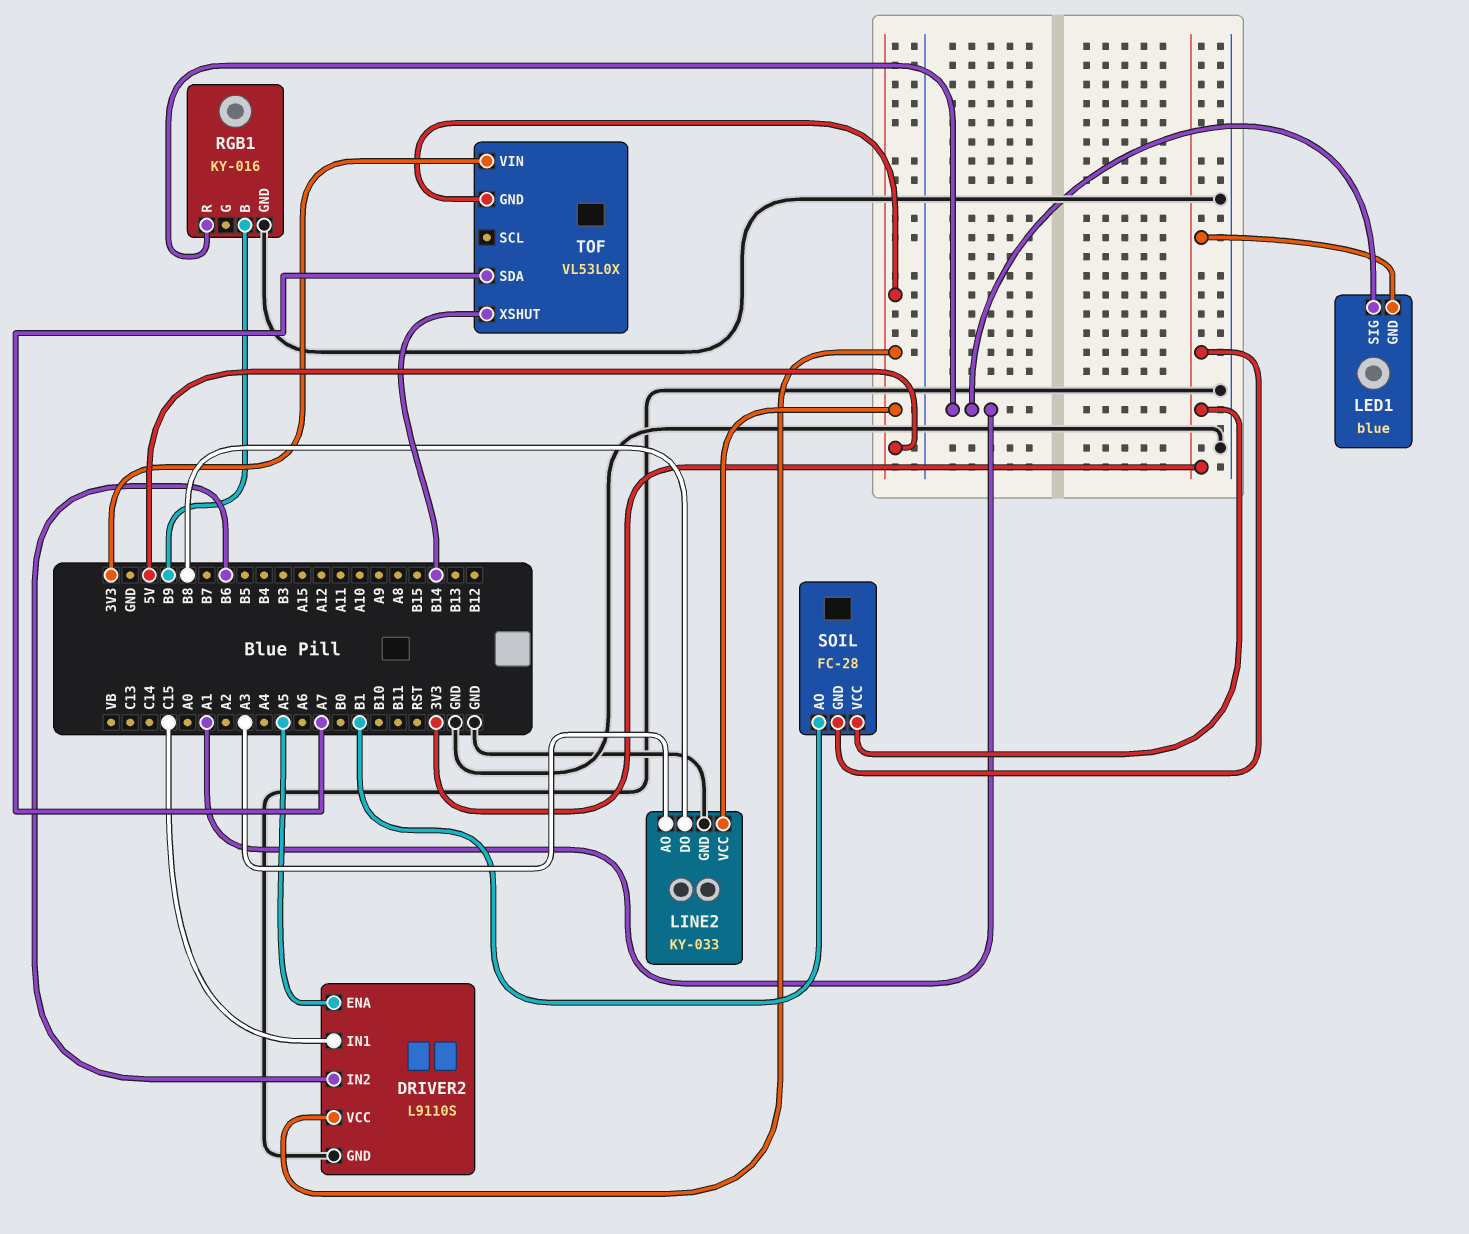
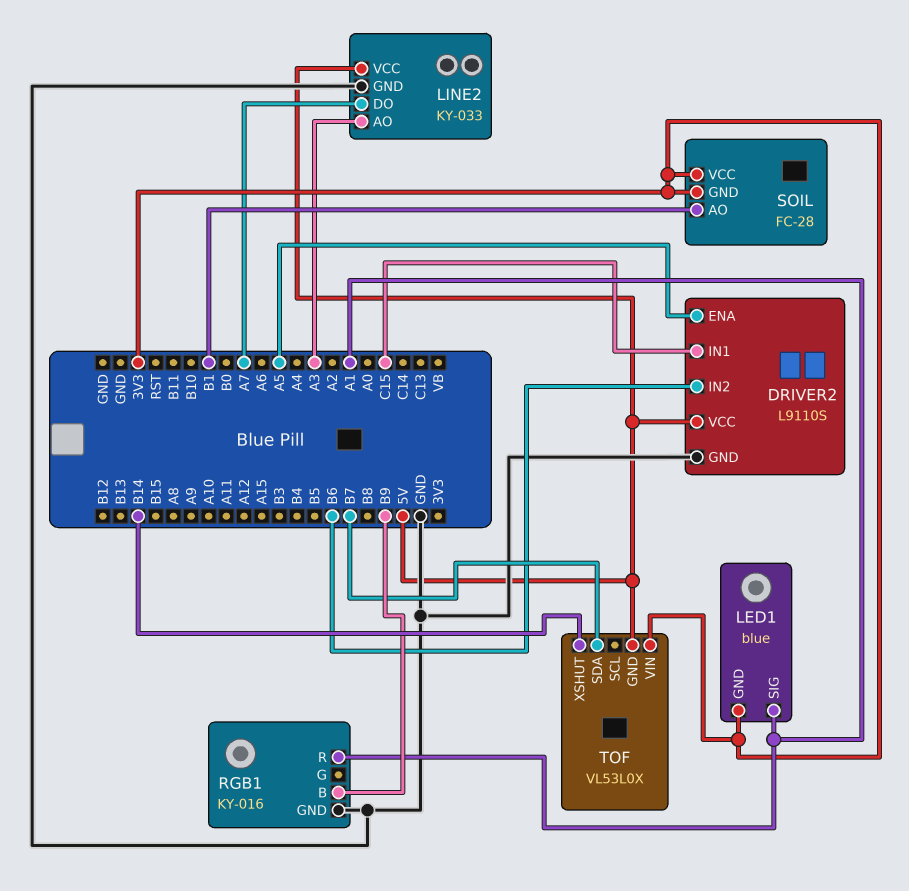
LINE2 pin DO: B8 -> A7
TOF pin SDA: A7 -> B7

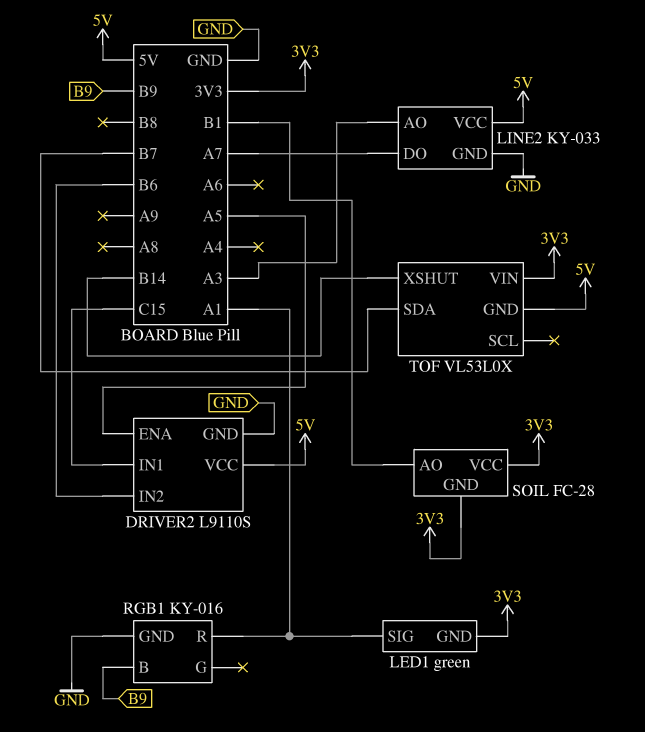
LED1: blue -> green

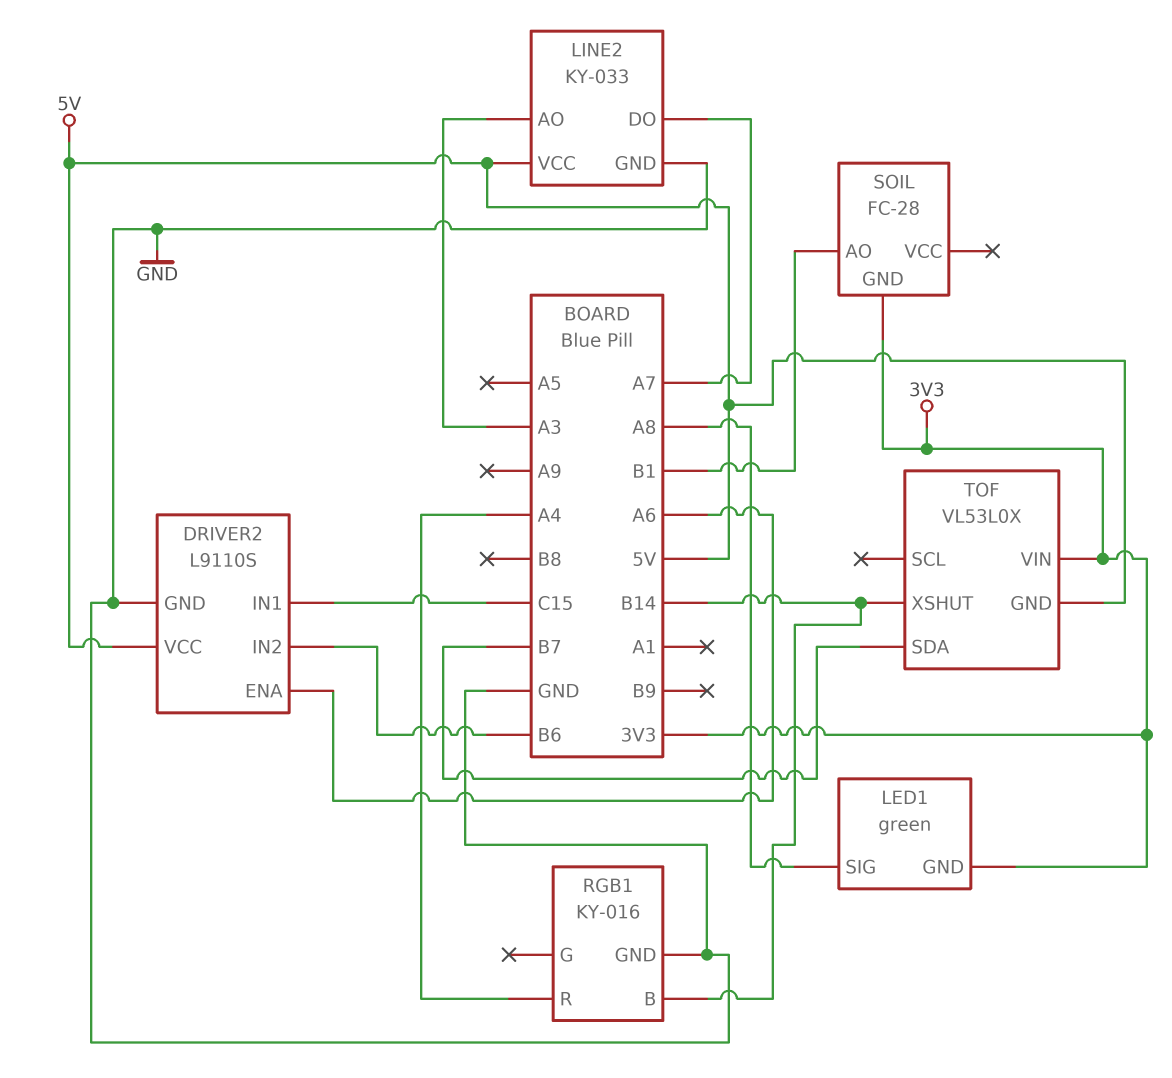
DRIVER2 pin ENA: A5 -> A6
LED1 pin SIG: A1 -> A8
RGB1 pin B: B9 -> B14
RGB1 pin R: A1 -> A4
SOIL pin VCC: 3V3 -> none

